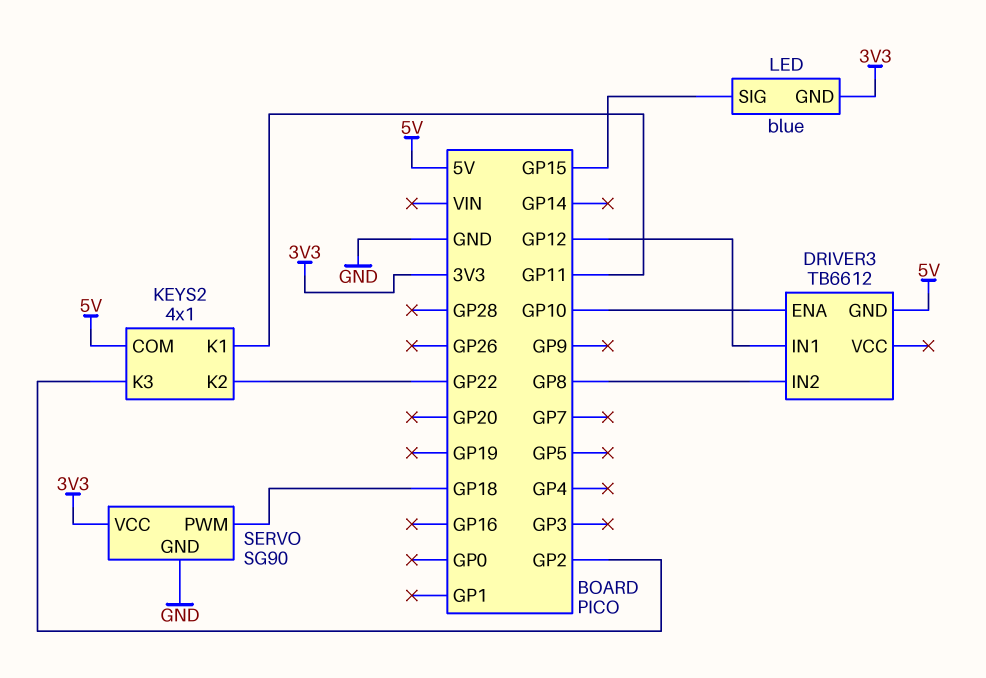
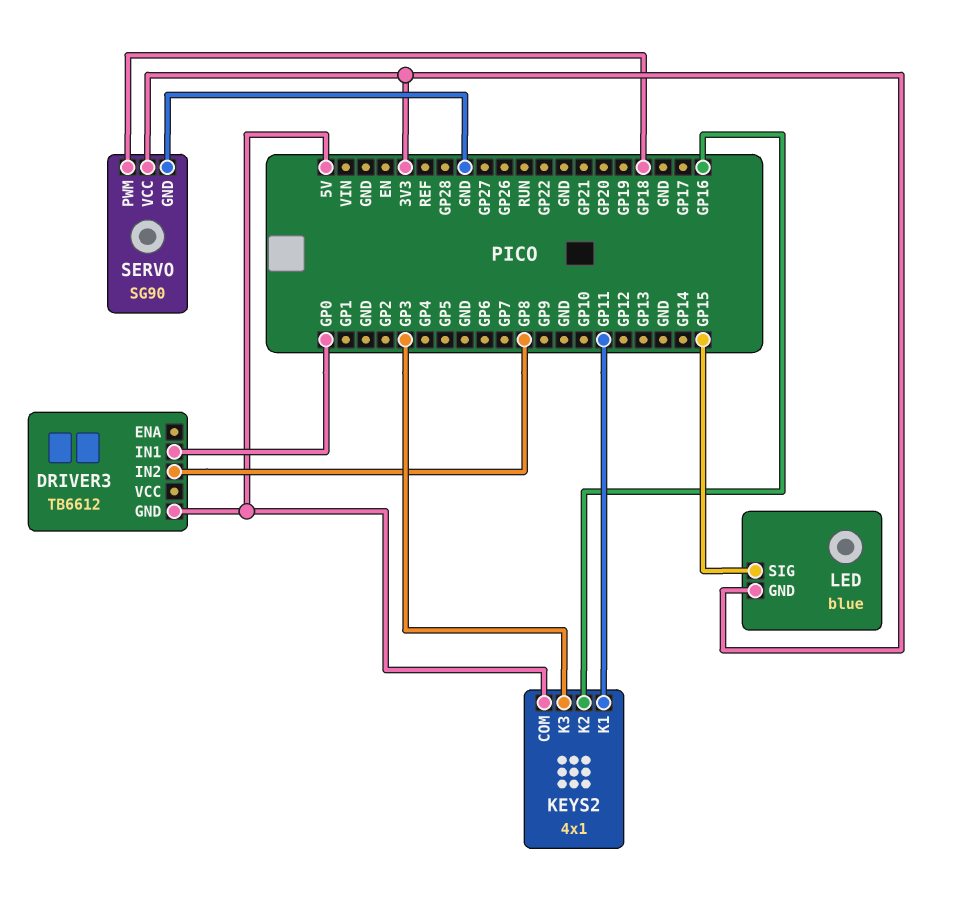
DRIVER3 pin ENA: GP10 -> none
DRIVER3 pin IN1: GP12 -> GP0
KEYS2 pin K2: GP22 -> GP16
KEYS2 pin K3: GP2 -> GP3

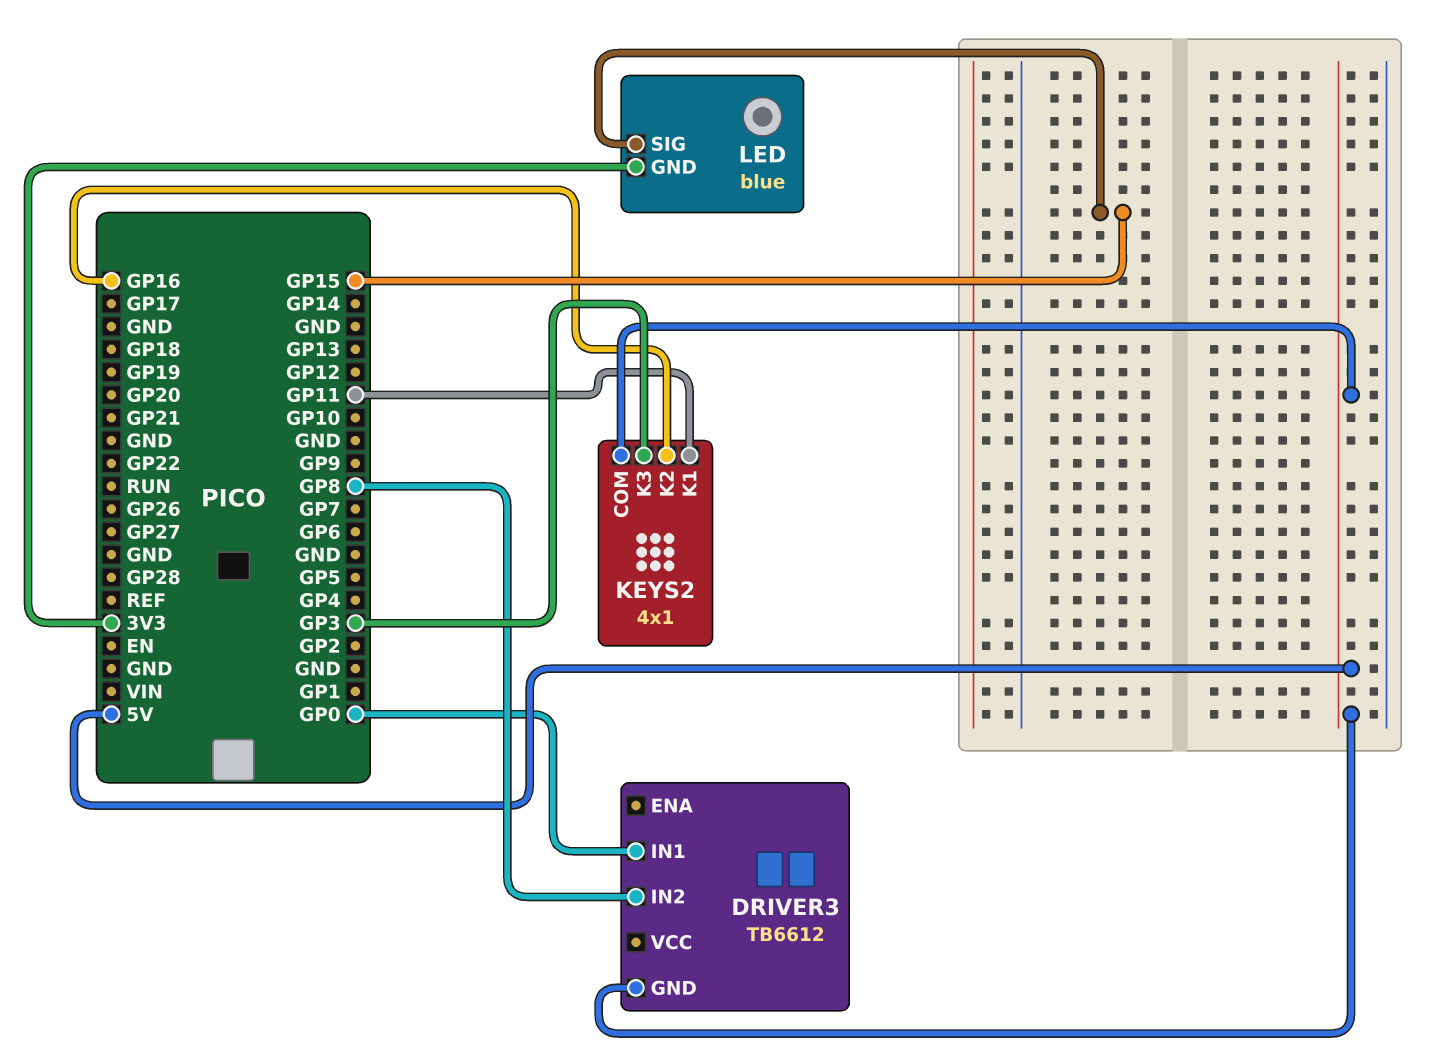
SERVO: SG90 -> none
SERVO pin GND: GND -> none
SERVO pin PWM: GP18 -> none
SERVO pin VCC: 3V3 -> none

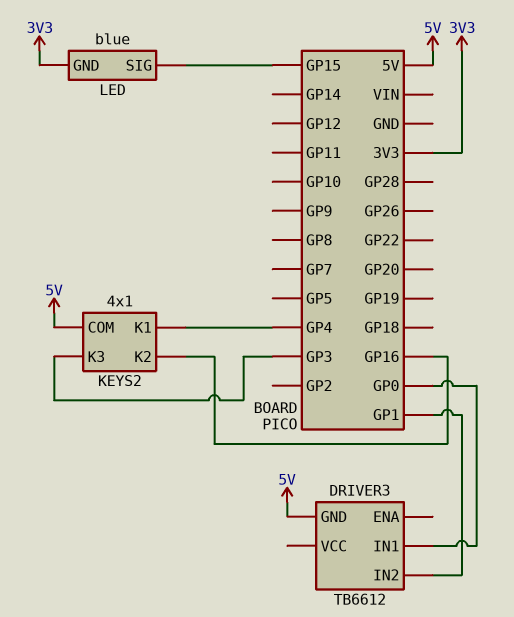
DRIVER3 pin IN2: GP8 -> GP1
KEYS2 pin K1: GP11 -> GP4

